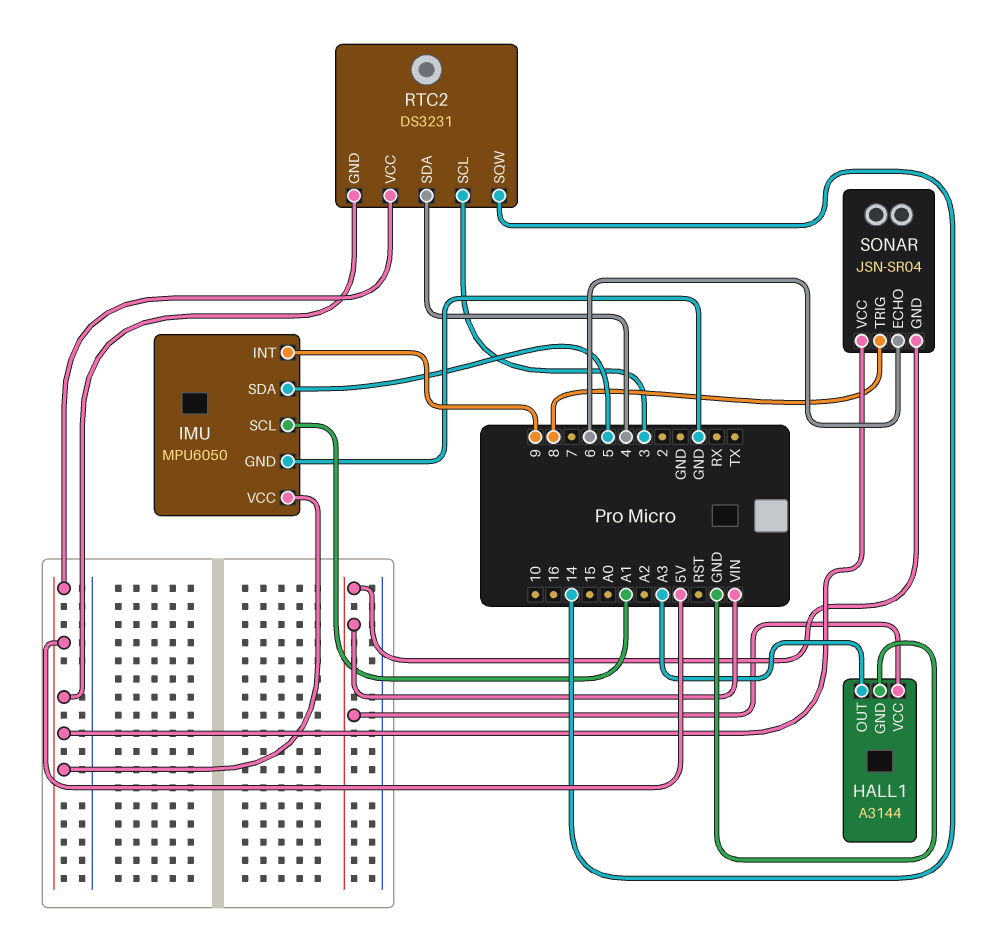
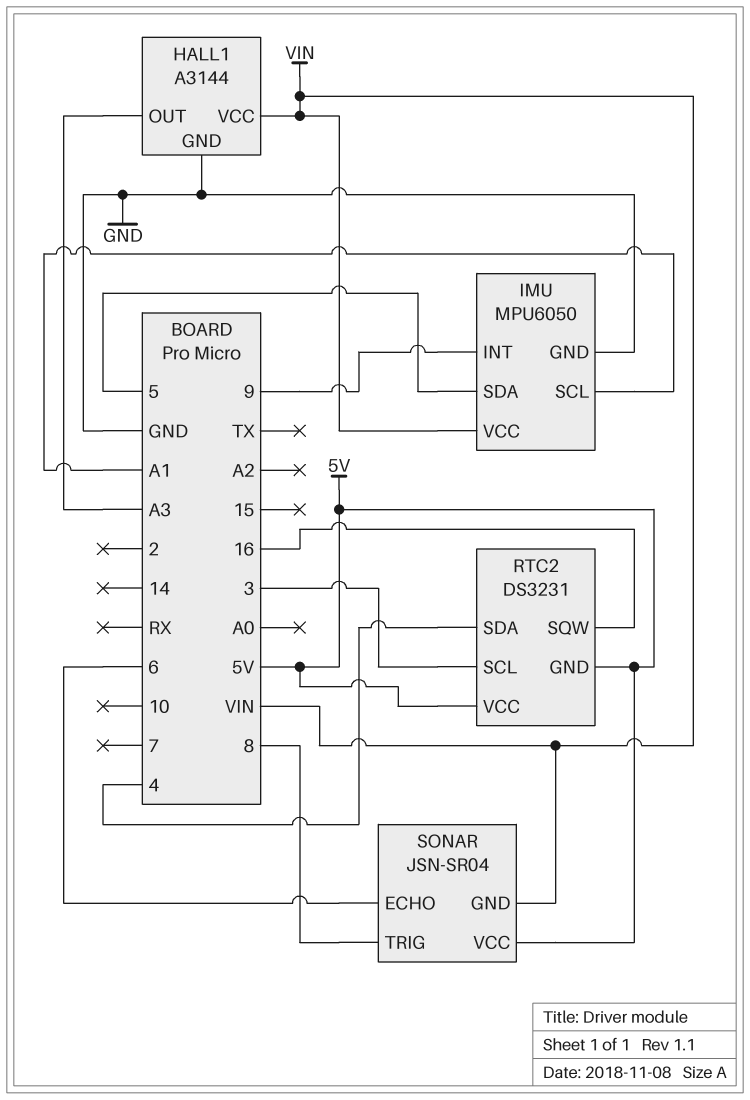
IMU pin VCC: 5V -> VIN
RTC2 pin SQW: 14 -> 16

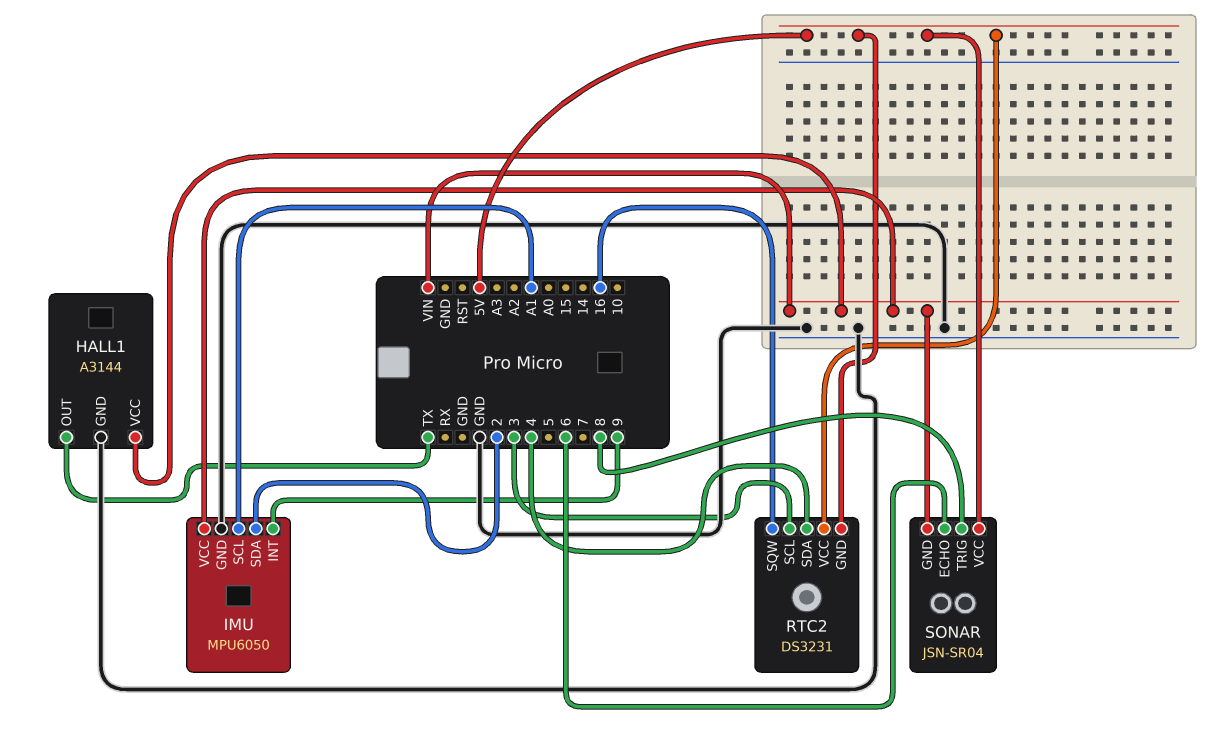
HALL1 pin OUT: A3 -> TX
IMU pin SDA: 5 -> 2

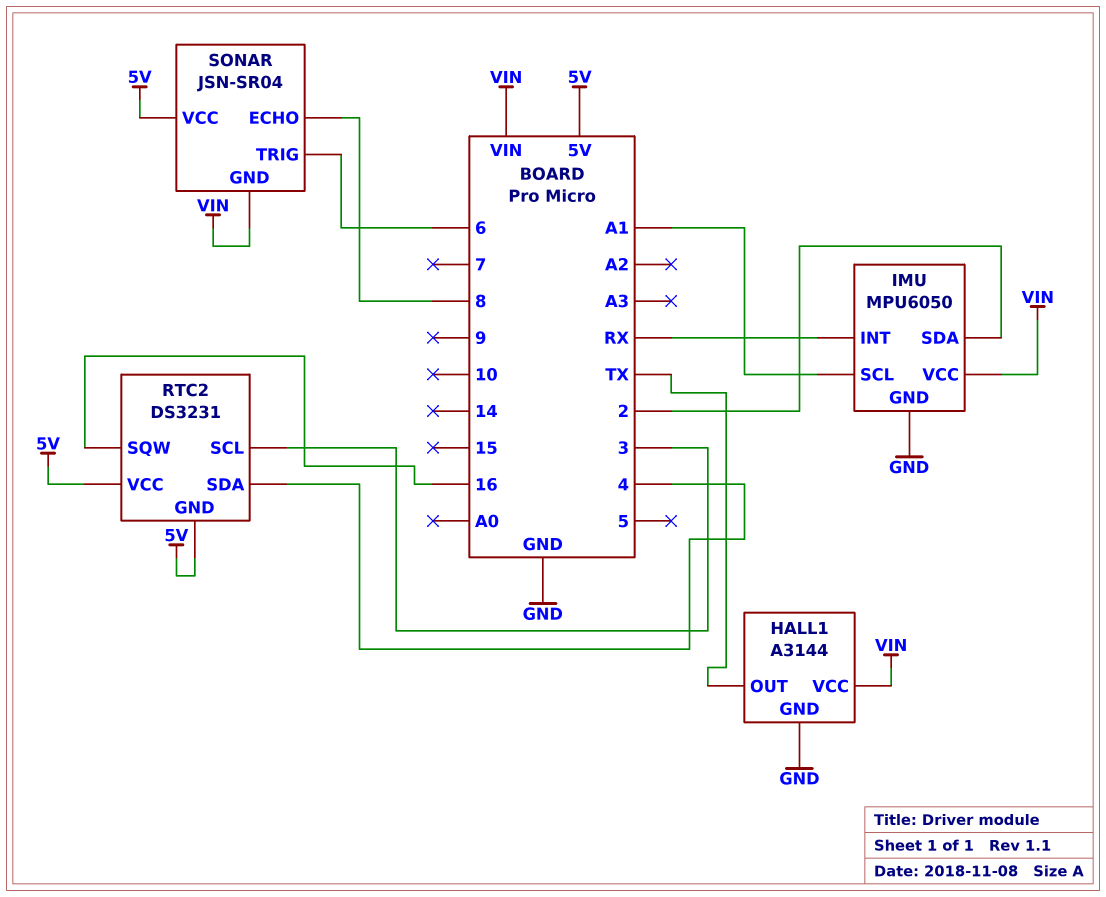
IMU pin INT: 9 -> RX
SONAR pin ECHO: 6 -> 8
SONAR pin TRIG: 8 -> 6

